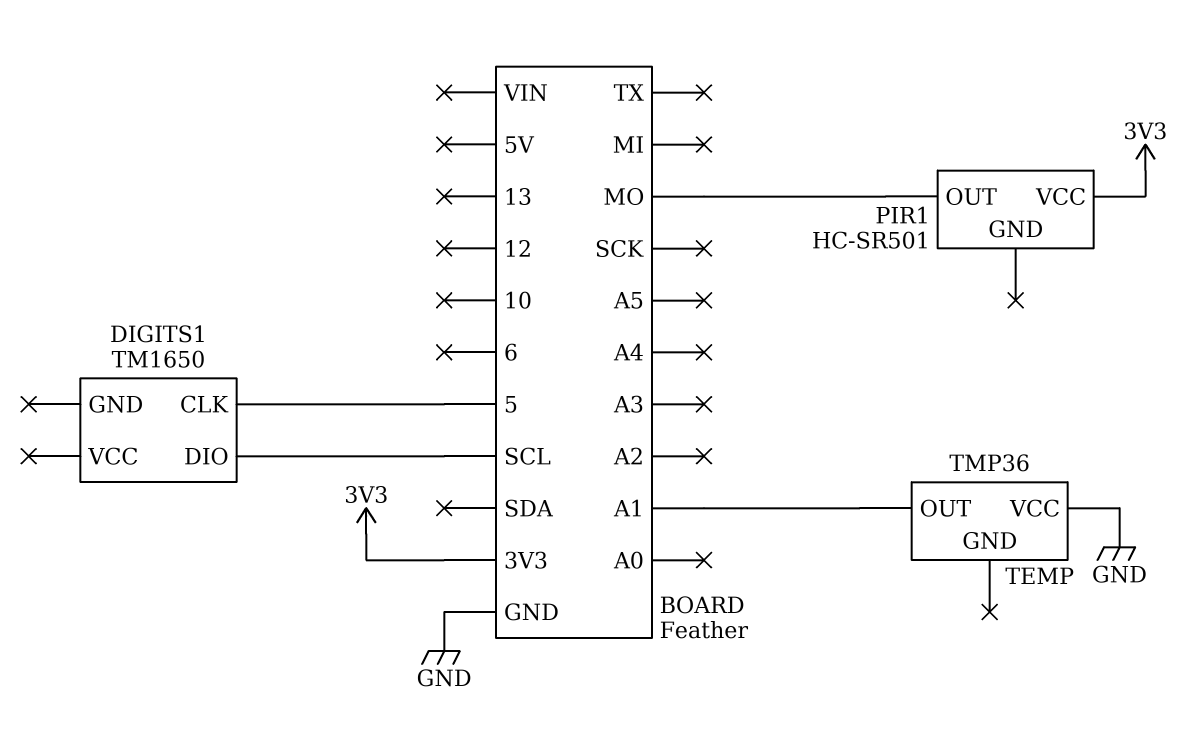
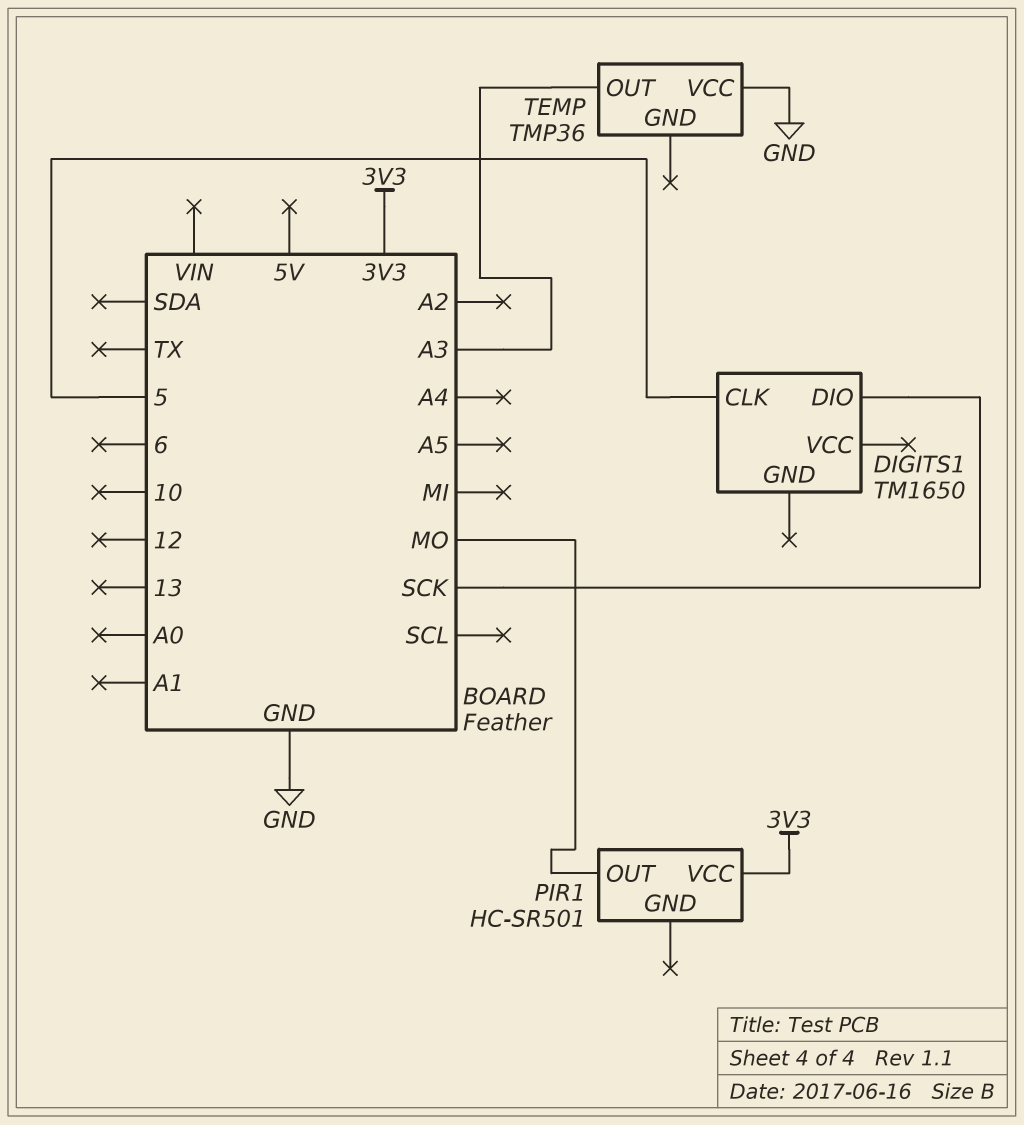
DIGITS1 pin DIO: SCL -> SCK
TEMP pin OUT: A1 -> A3

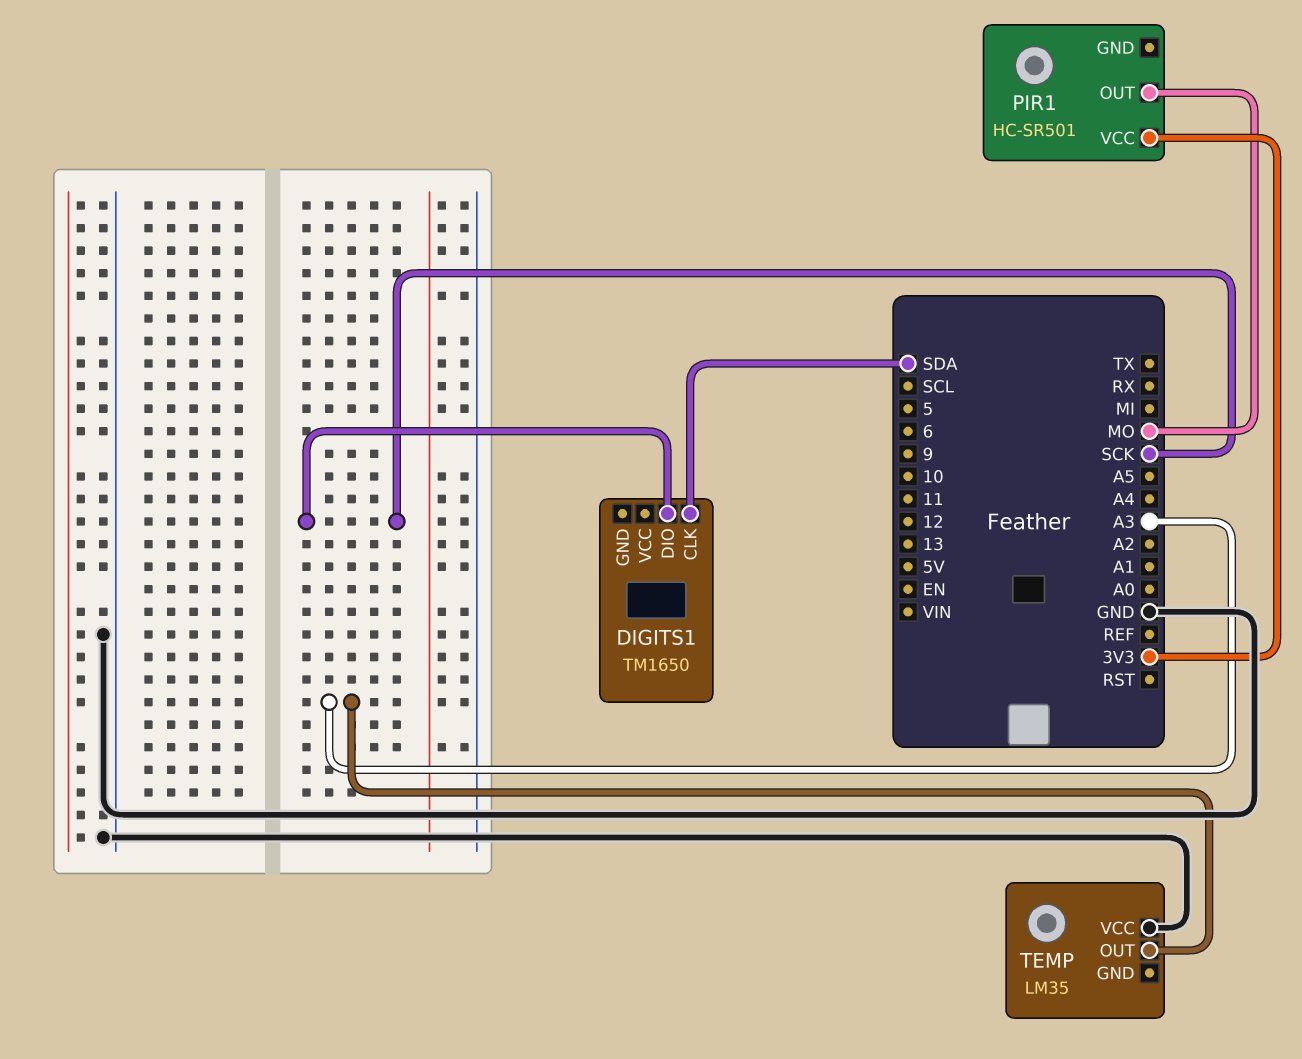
DIGITS1 pin CLK: 5 -> SDA
TEMP: TMP36 -> LM35

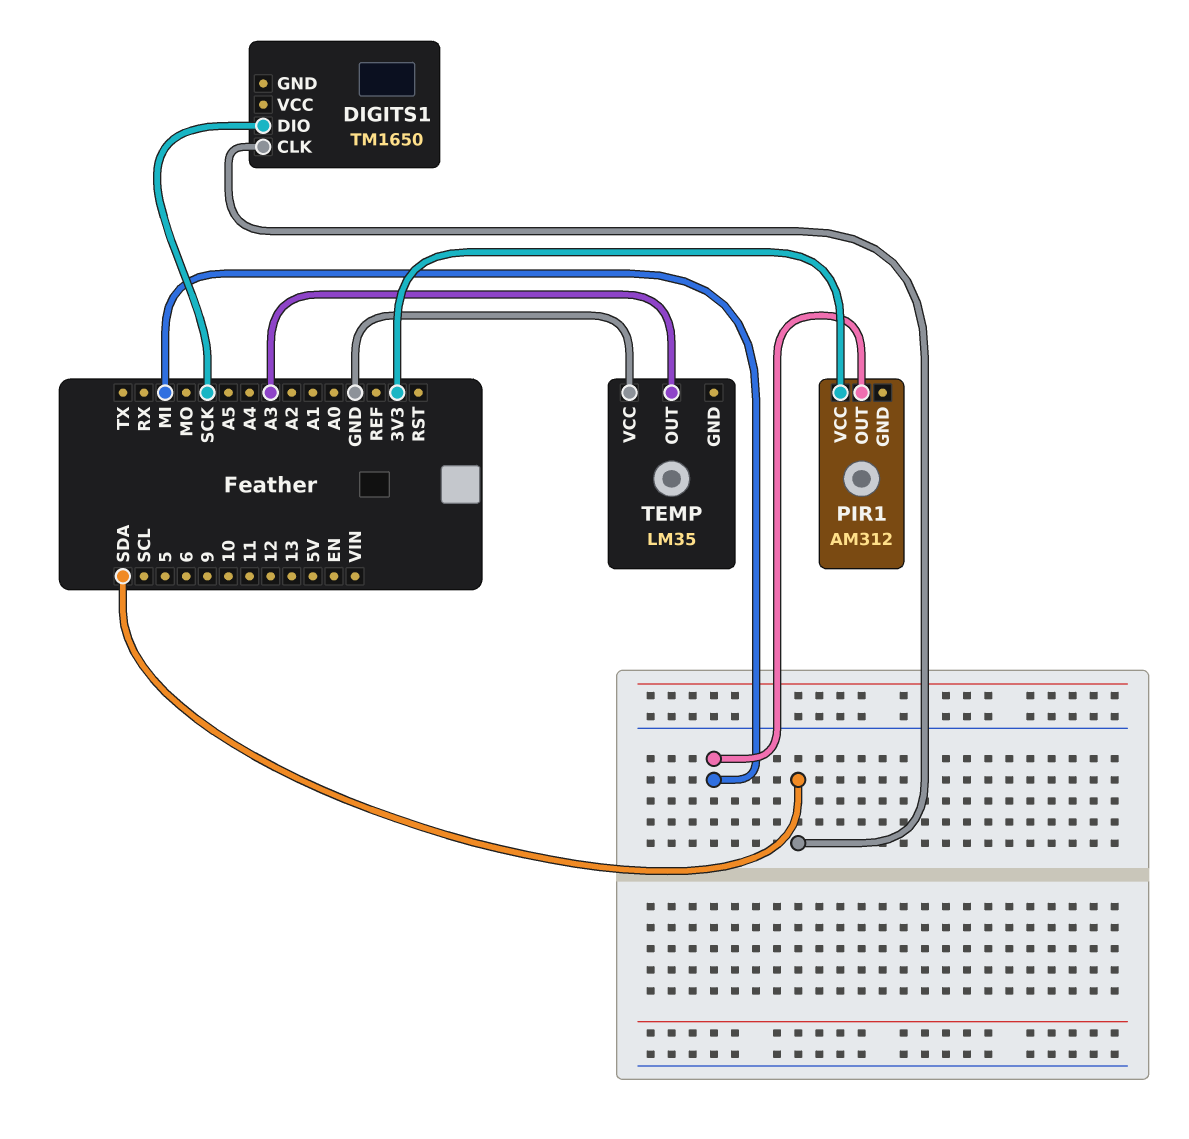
PIR1: HC-SR501 -> AM312
PIR1 pin OUT: MO -> MI

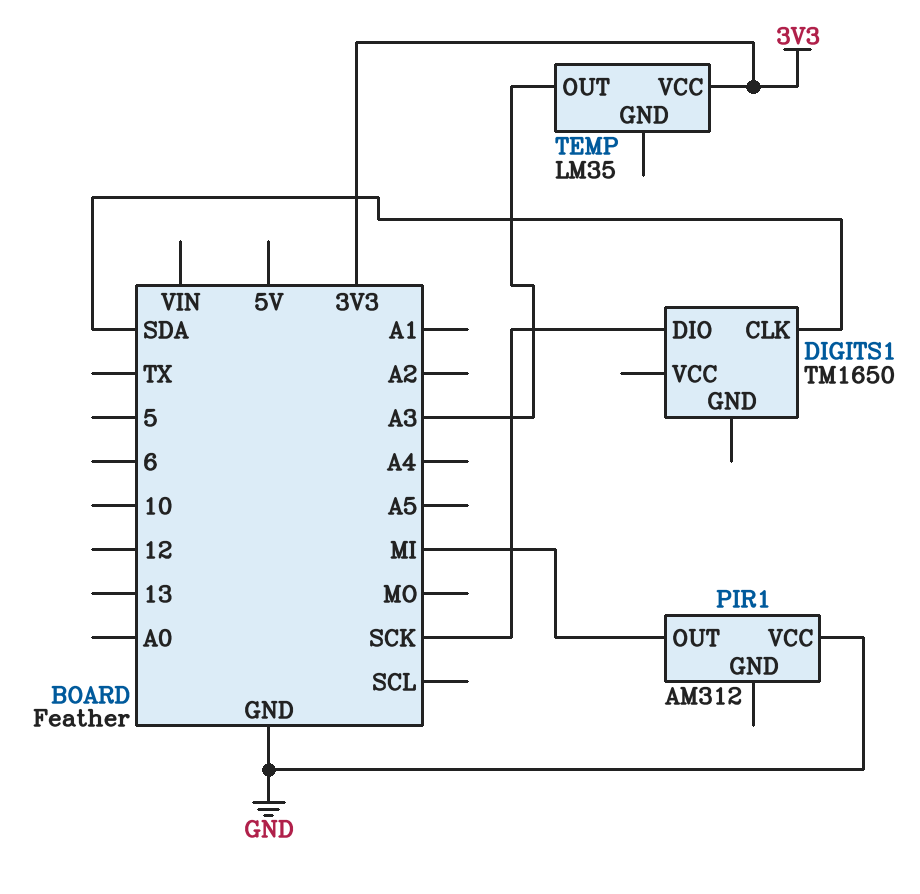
PIR1 pin VCC: 3V3 -> GND
TEMP pin VCC: GND -> 3V3

